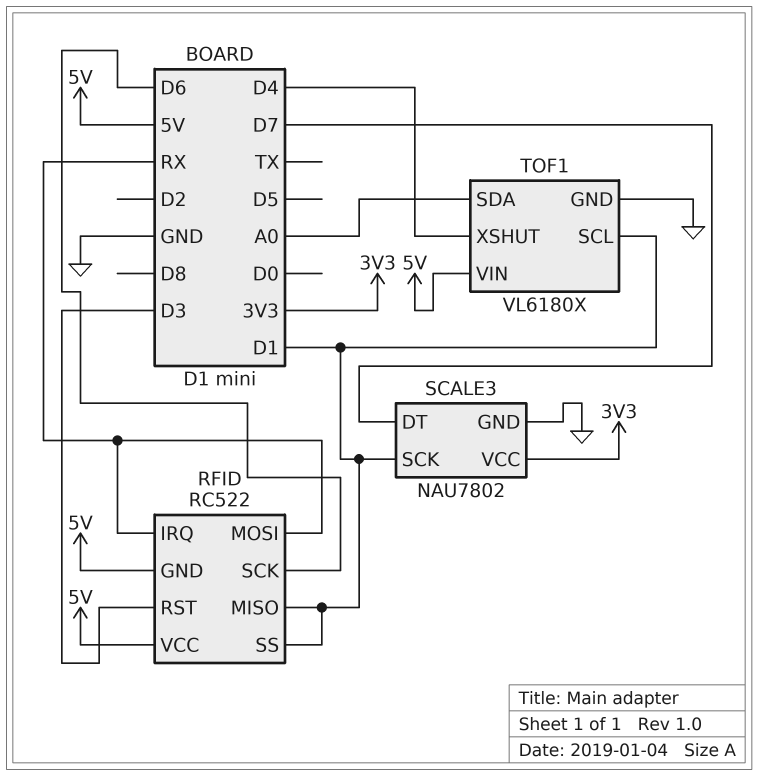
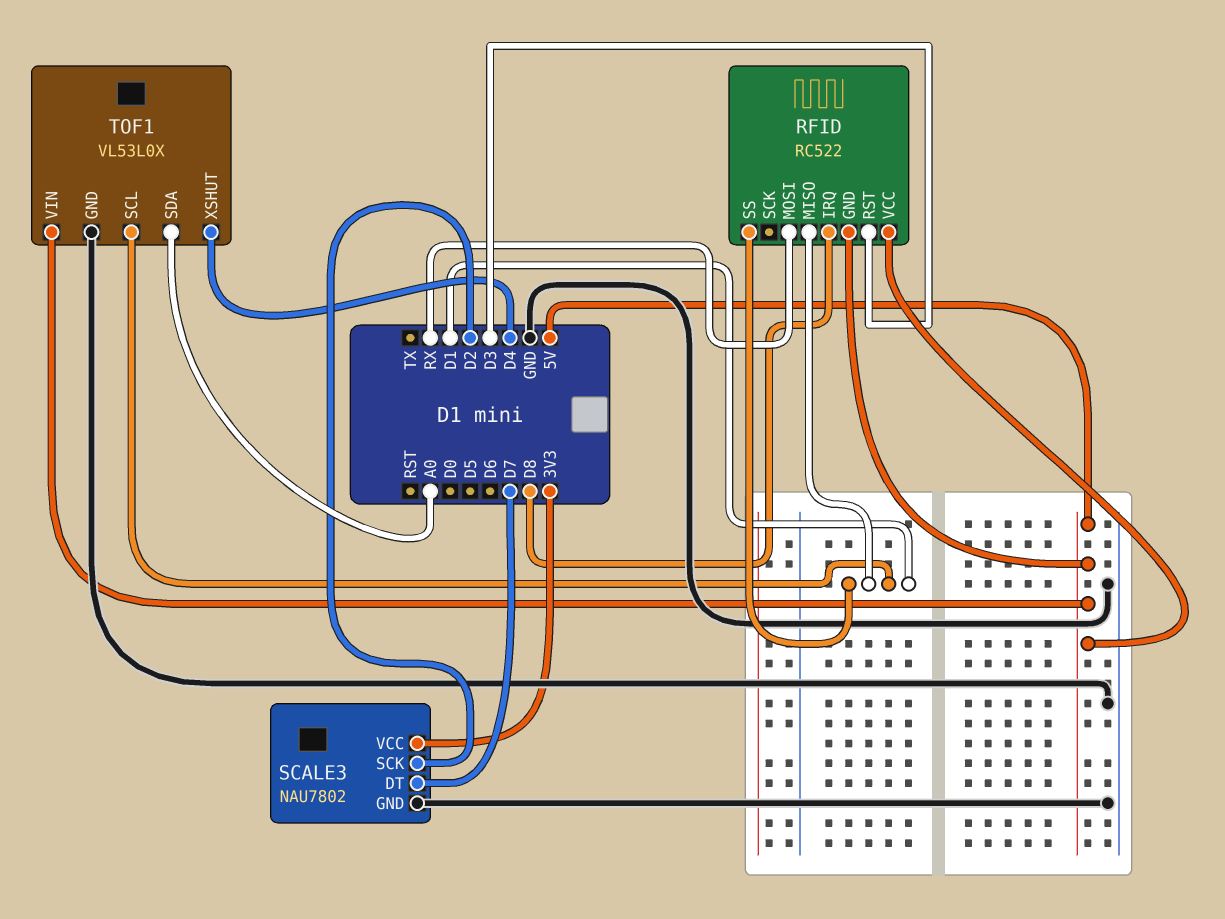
RFID pin IRQ: RX -> D8
RFID pin SCK: D6 -> none
SCALE3 pin SCK: D1 -> D2
TOF1: VL6180X -> VL53L0X

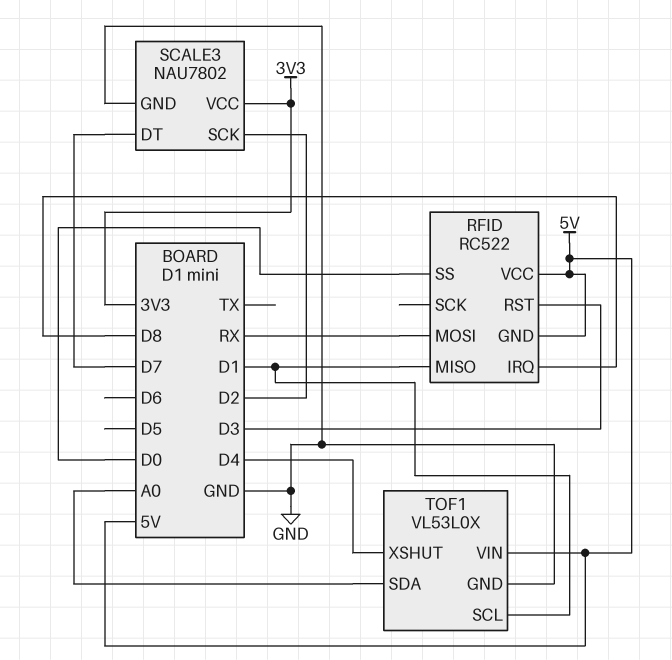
RFID pin SS: D1 -> D0

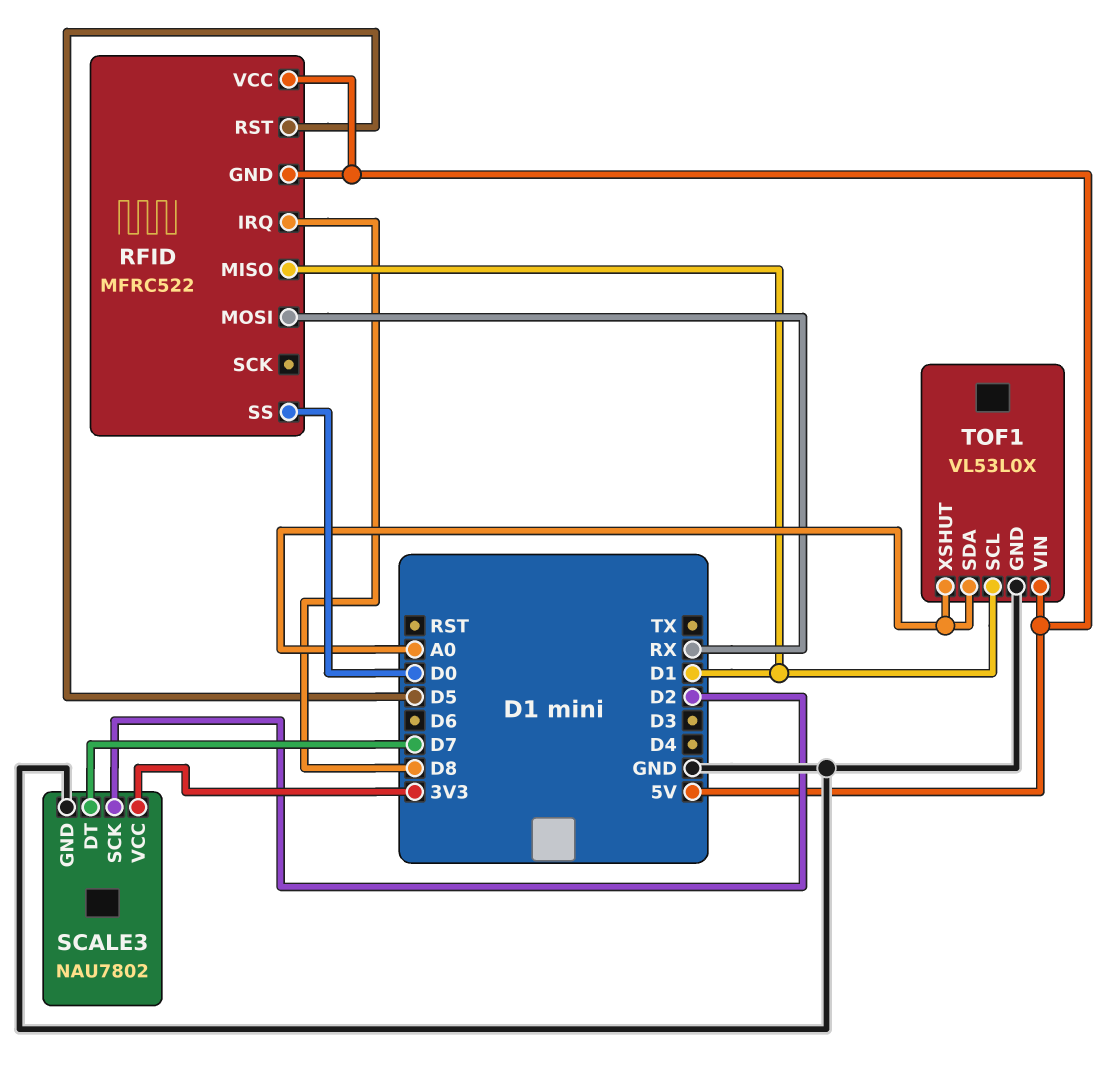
RFID: RC522 -> MFRC522
RFID pin RST: D3 -> D5
TOF1 pin XSHUT: D4 -> A0

